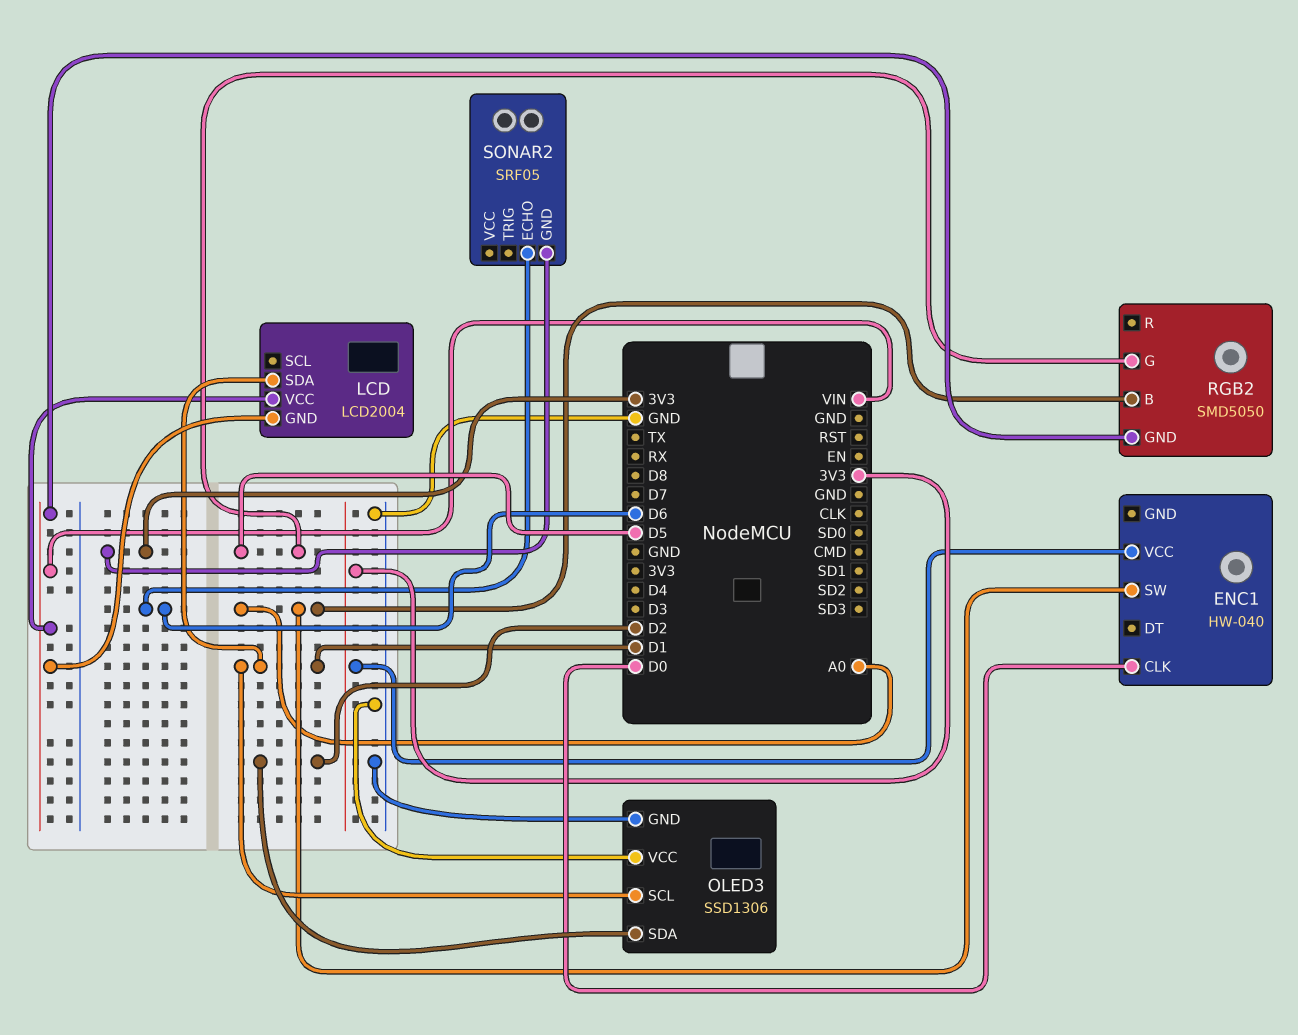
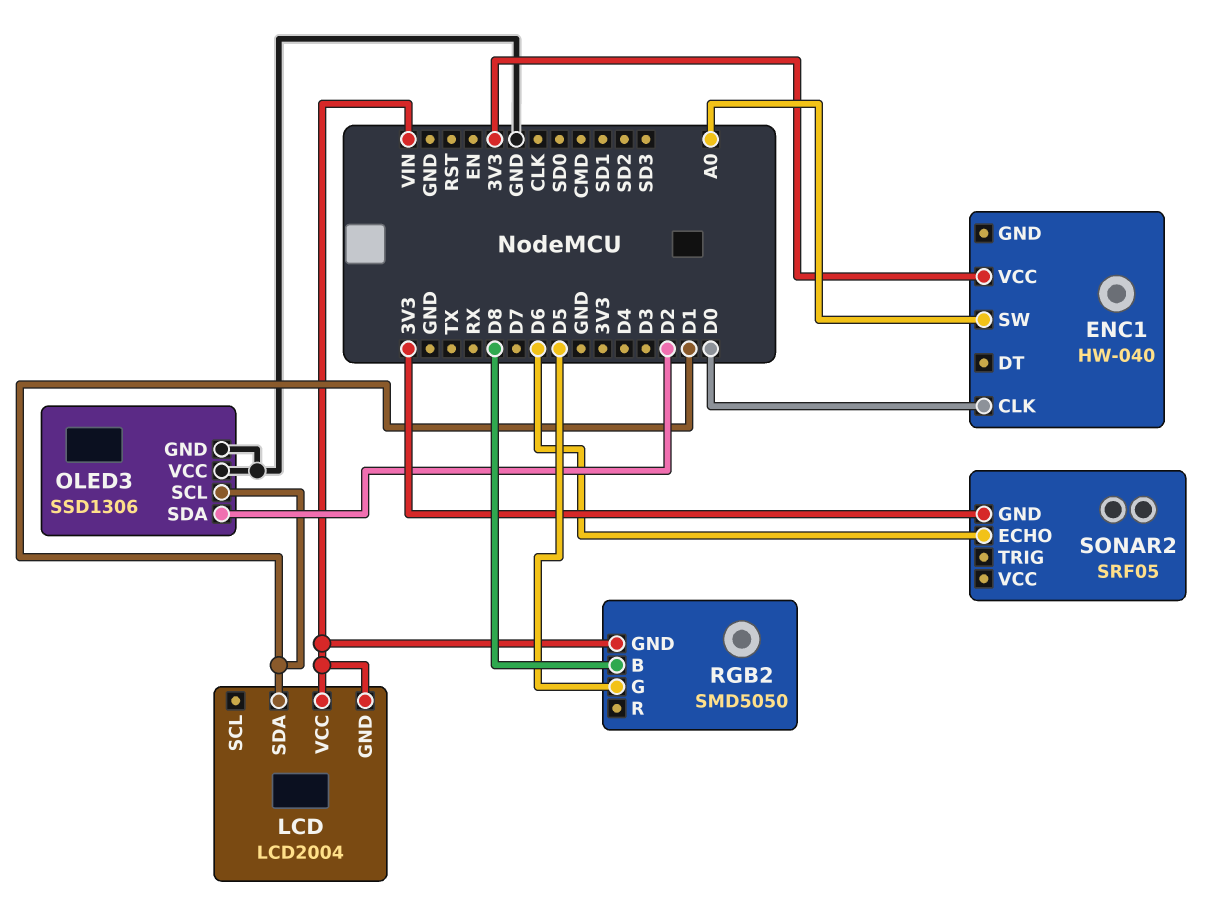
RGB2 pin B: A0 -> D8

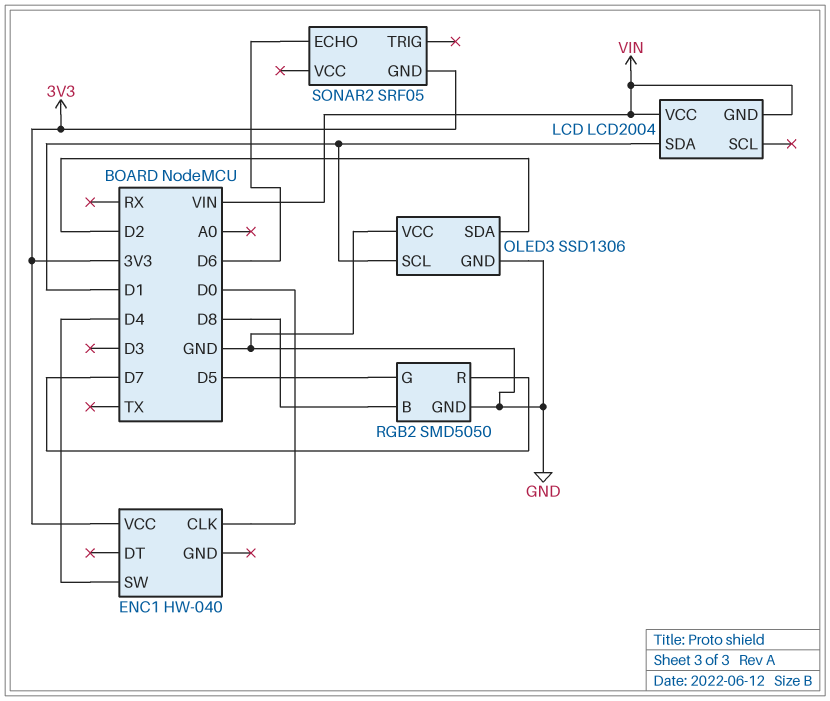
ENC1 pin SW: A0 -> D4
RGB2 pin GND: VIN -> GND
RGB2 pin R: none -> D7

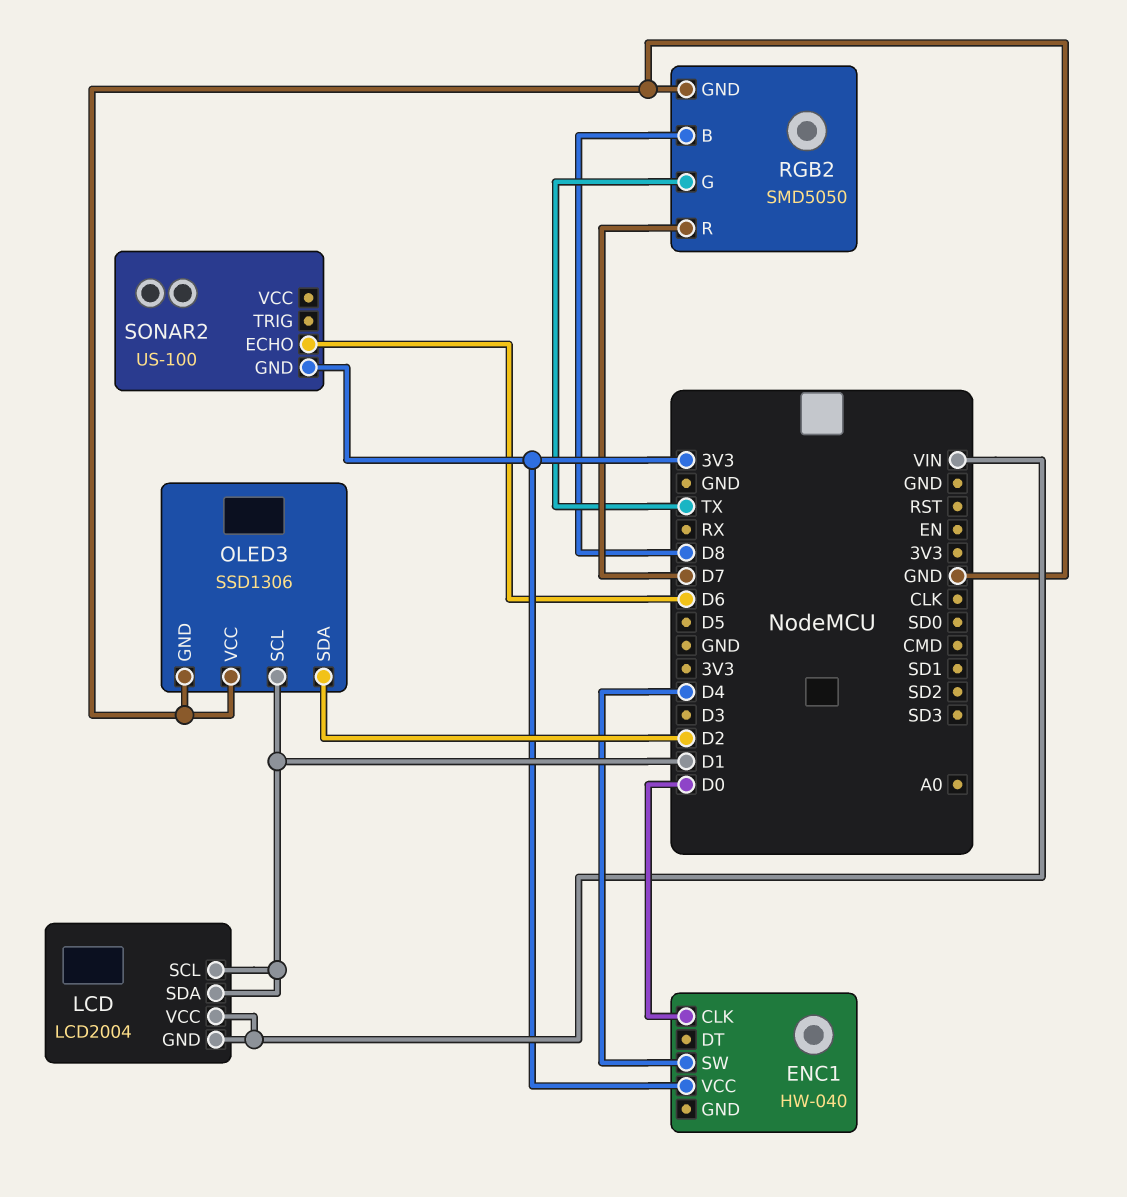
LCD pin SCL: none -> D1
RGB2 pin G: D5 -> TX
SONAR2: SRF05 -> US-100

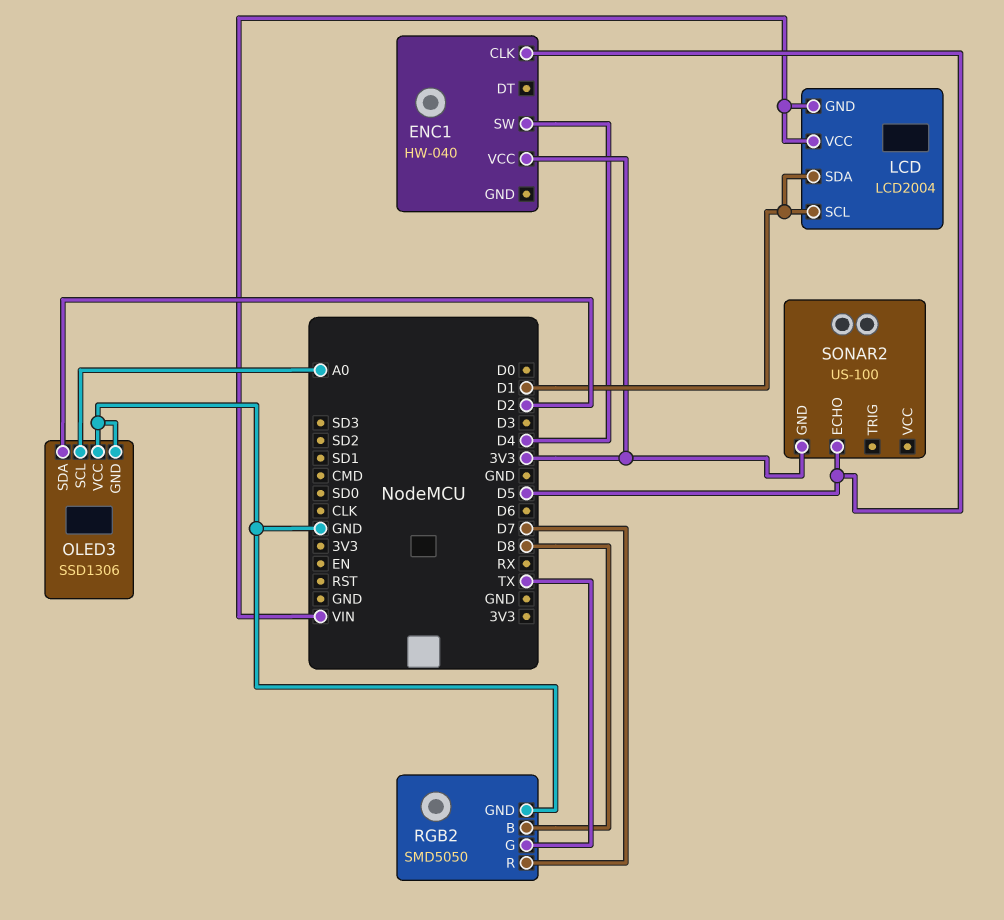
ENC1 pin CLK: D0 -> D5
OLED3 pin SCL: D1 -> A0
SONAR2 pin ECHO: D6 -> D5

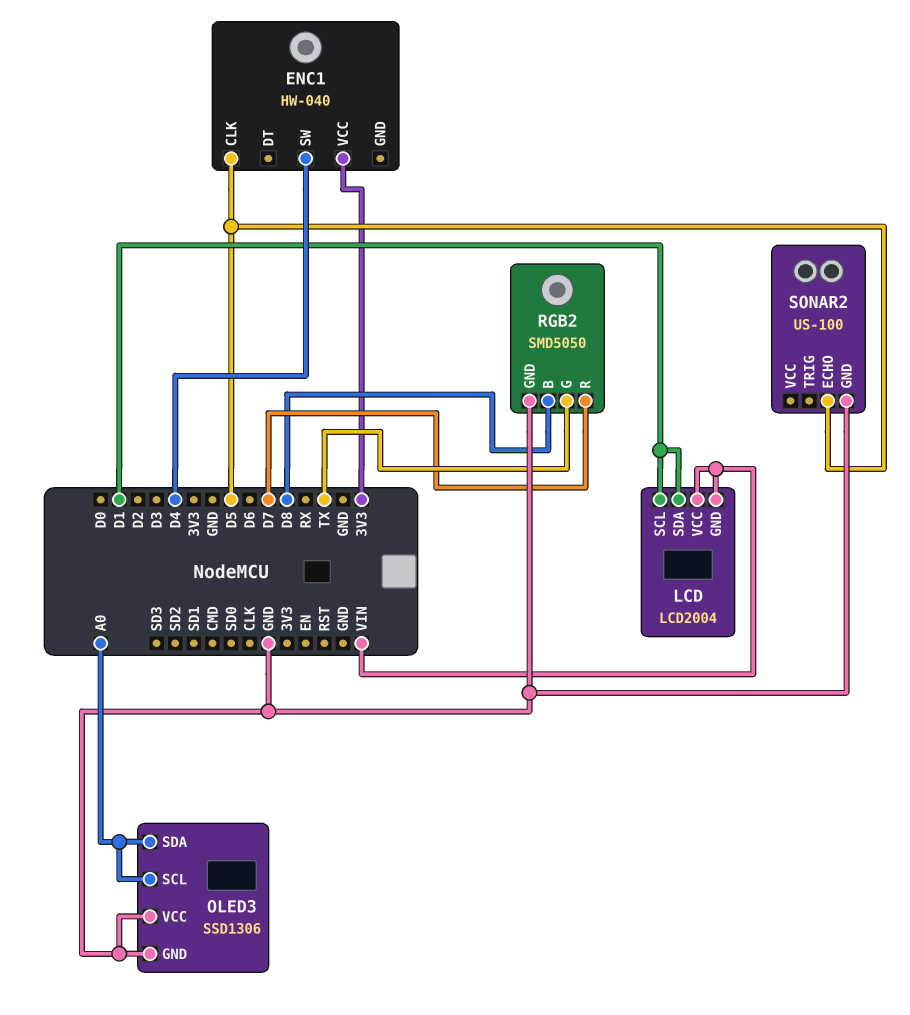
OLED3 pin SDA: D2 -> A0
SONAR2 pin GND: 3V3 -> GND

